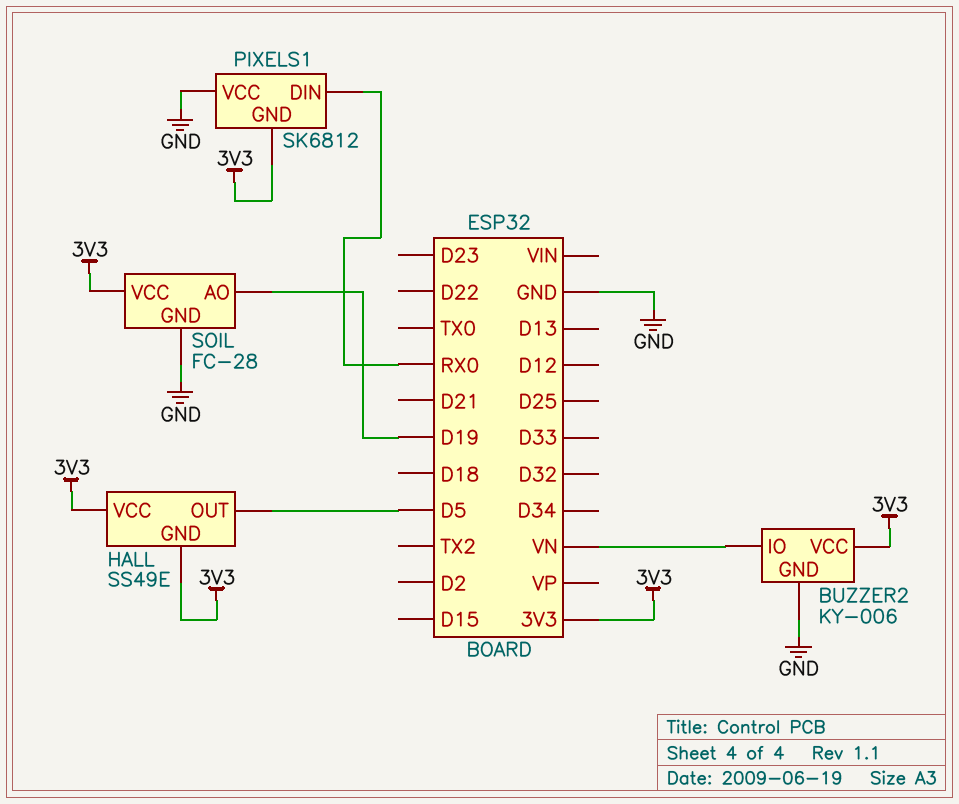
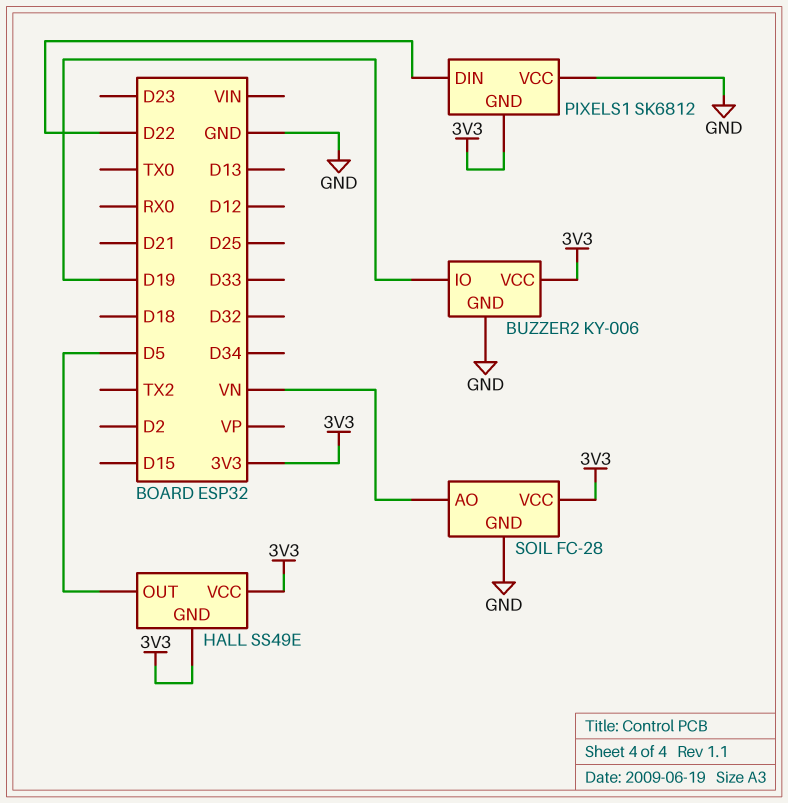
BUZZER2 pin IO: VN -> D19
PIXELS1 pin DIN: RX0 -> D22
SOIL pin AO: D19 -> VN

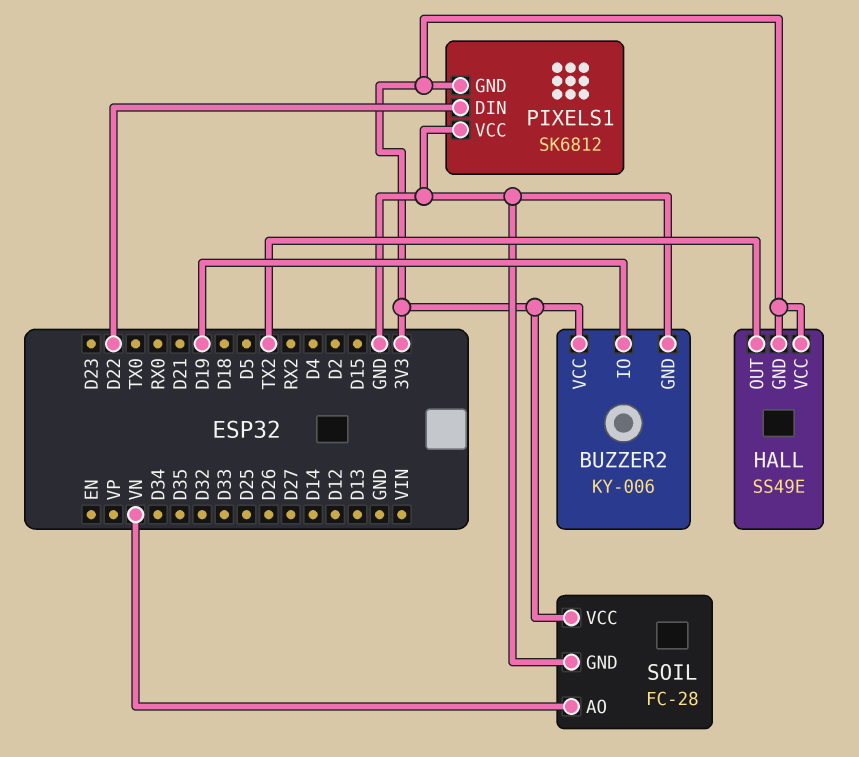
HALL pin OUT: D5 -> TX2

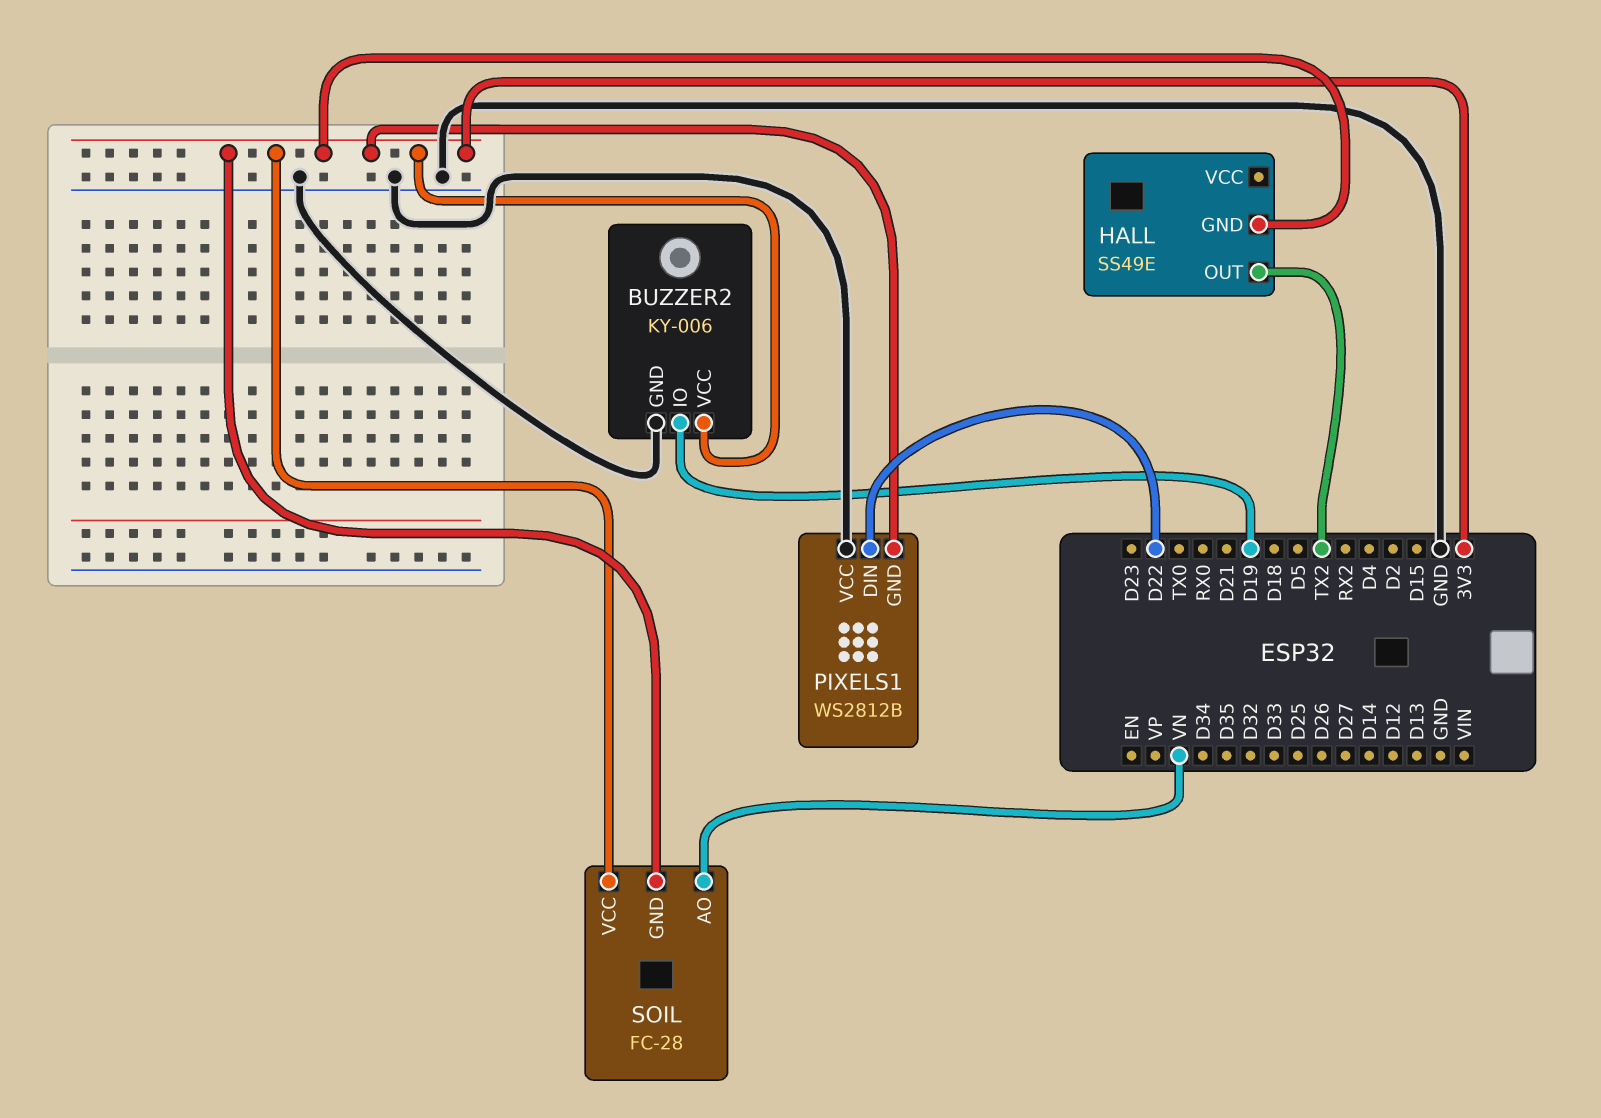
HALL pin VCC: 3V3 -> none
PIXELS1: SK6812 -> WS2812B
SOIL pin GND: GND -> 3V3

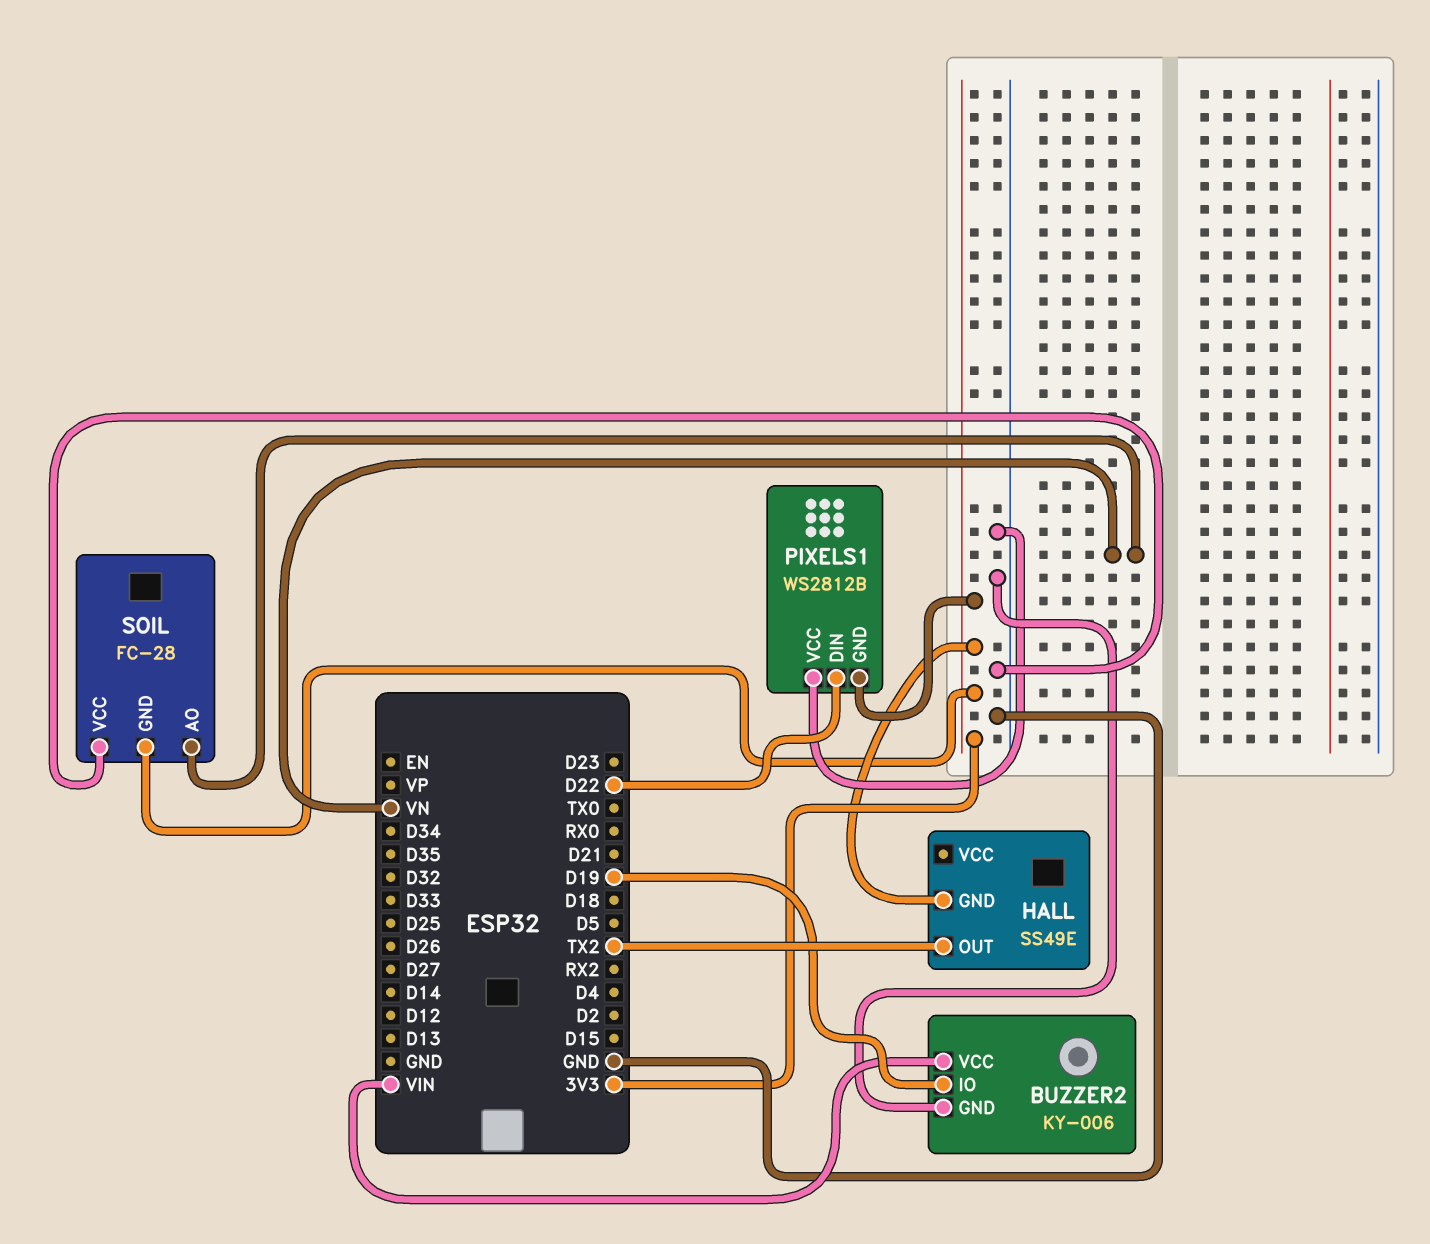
BUZZER2 pin VCC: 3V3 -> VIN
SOIL pin VCC: 3V3 -> GND

